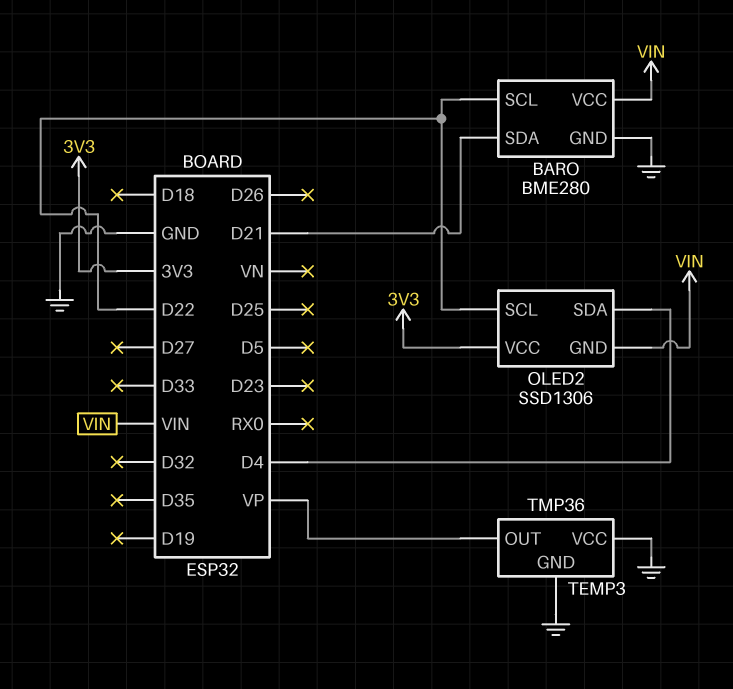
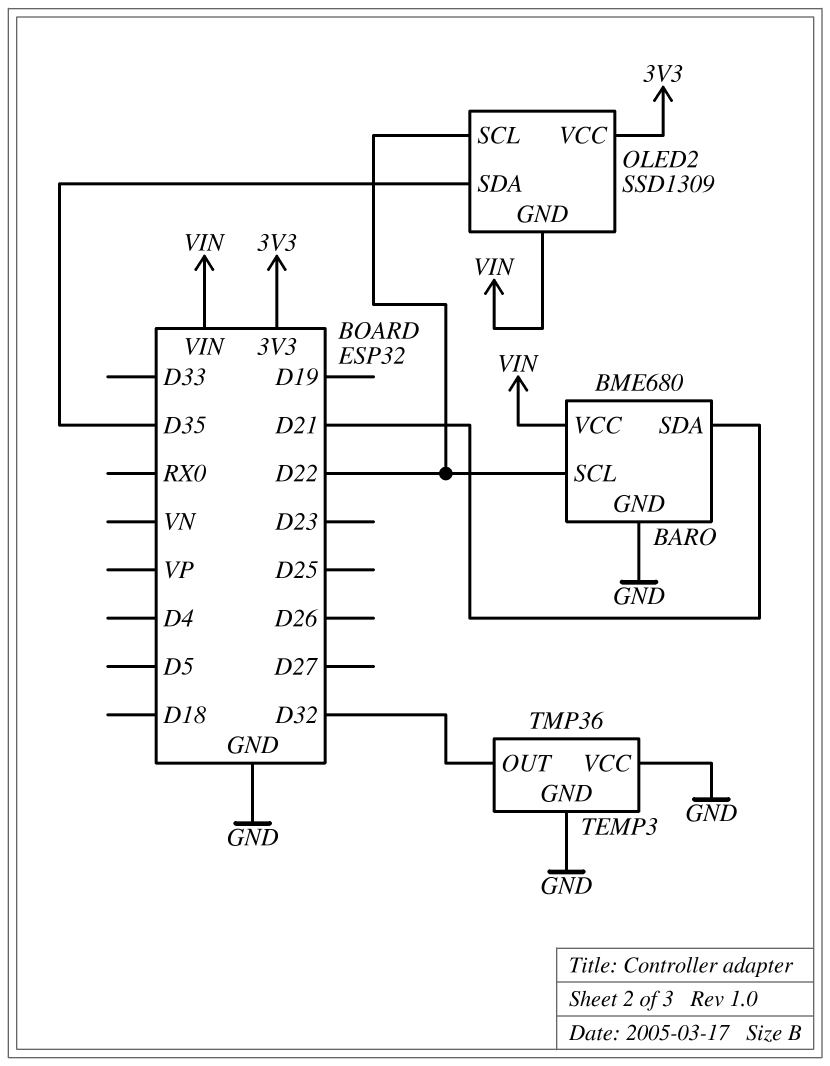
BARO: BME280 -> BME680
OLED2: SSD1306 -> SSD1309
OLED2 pin SDA: D4 -> D35
TEMP3 pin OUT: VP -> D32

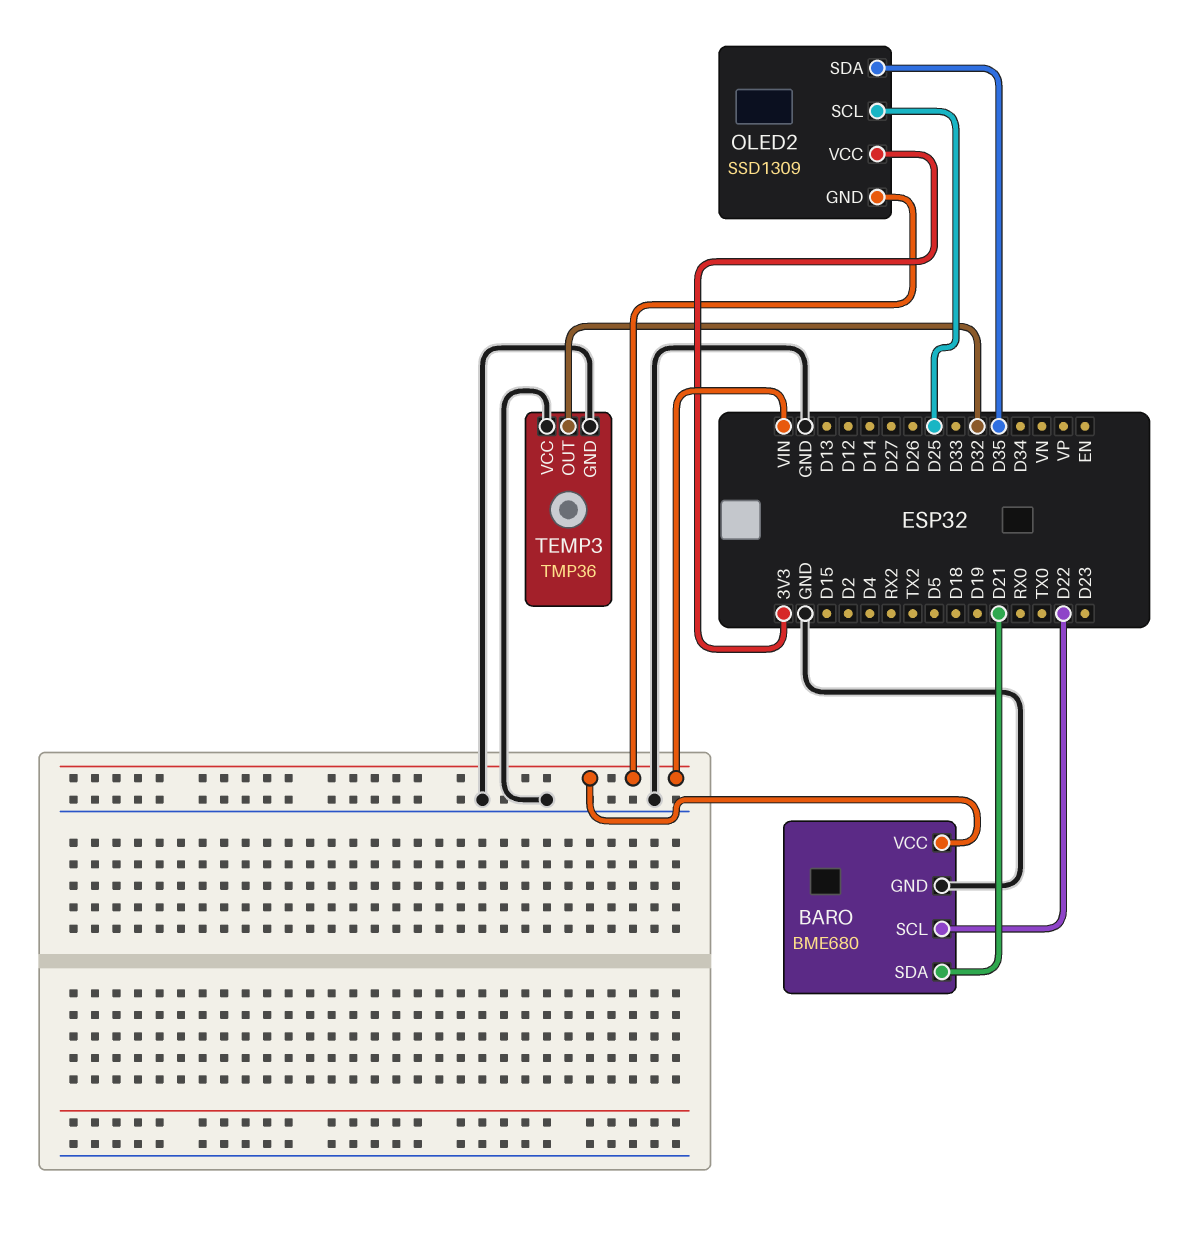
OLED2 pin SCL: D22 -> D25

